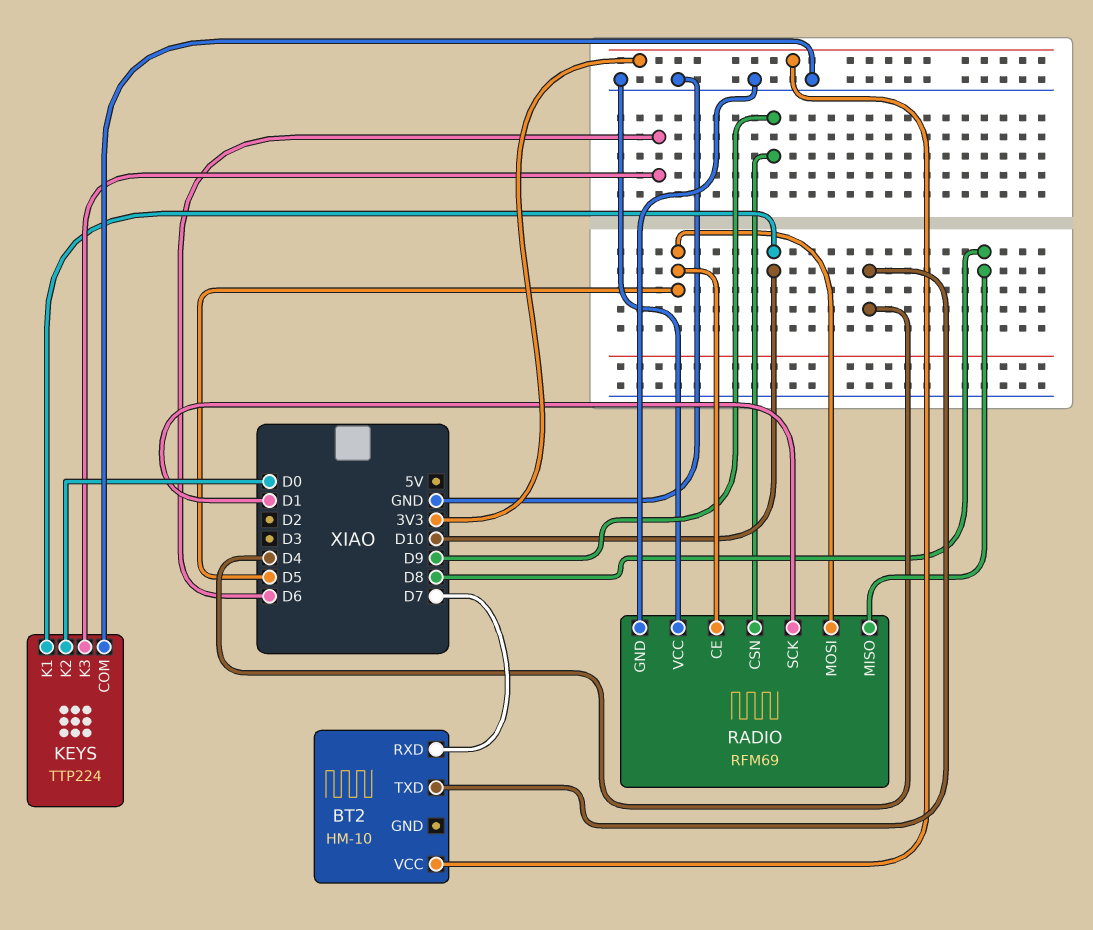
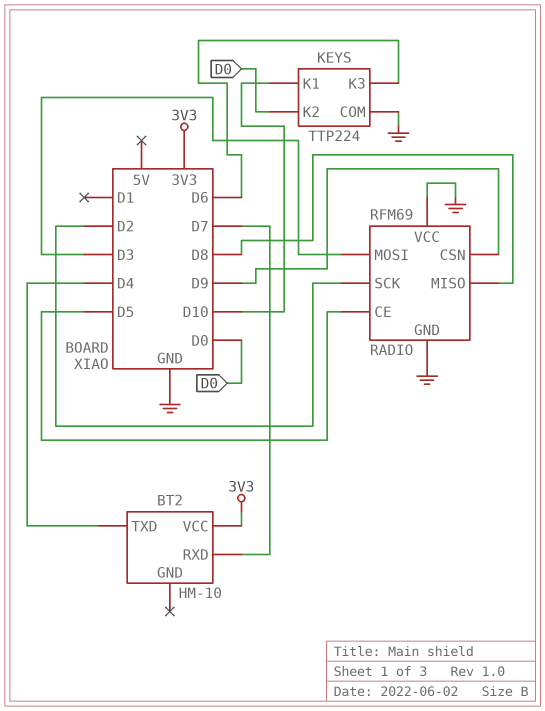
RADIO pin MOSI: D5 -> D3
RADIO pin SCK: D1 -> D2

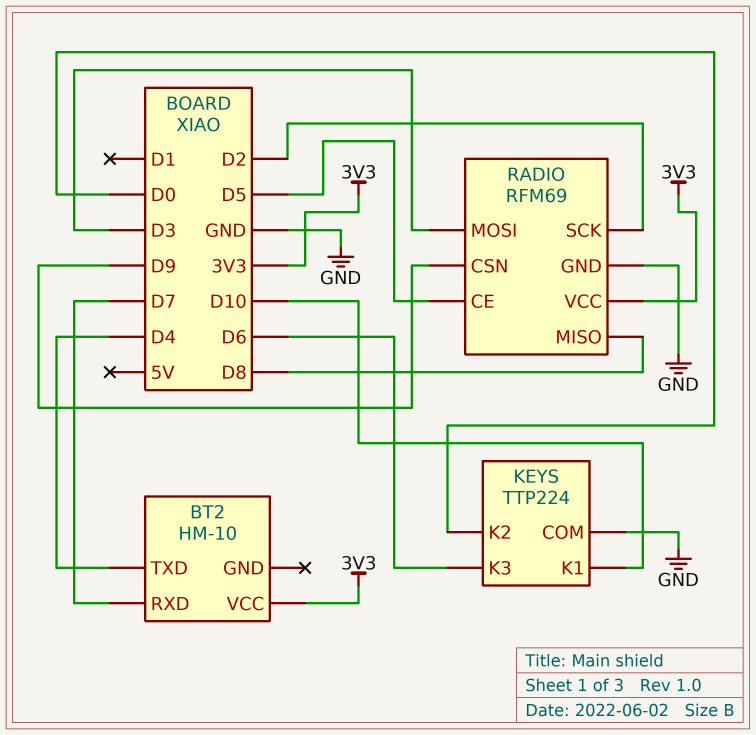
RADIO pin VCC: GND -> 3V3

